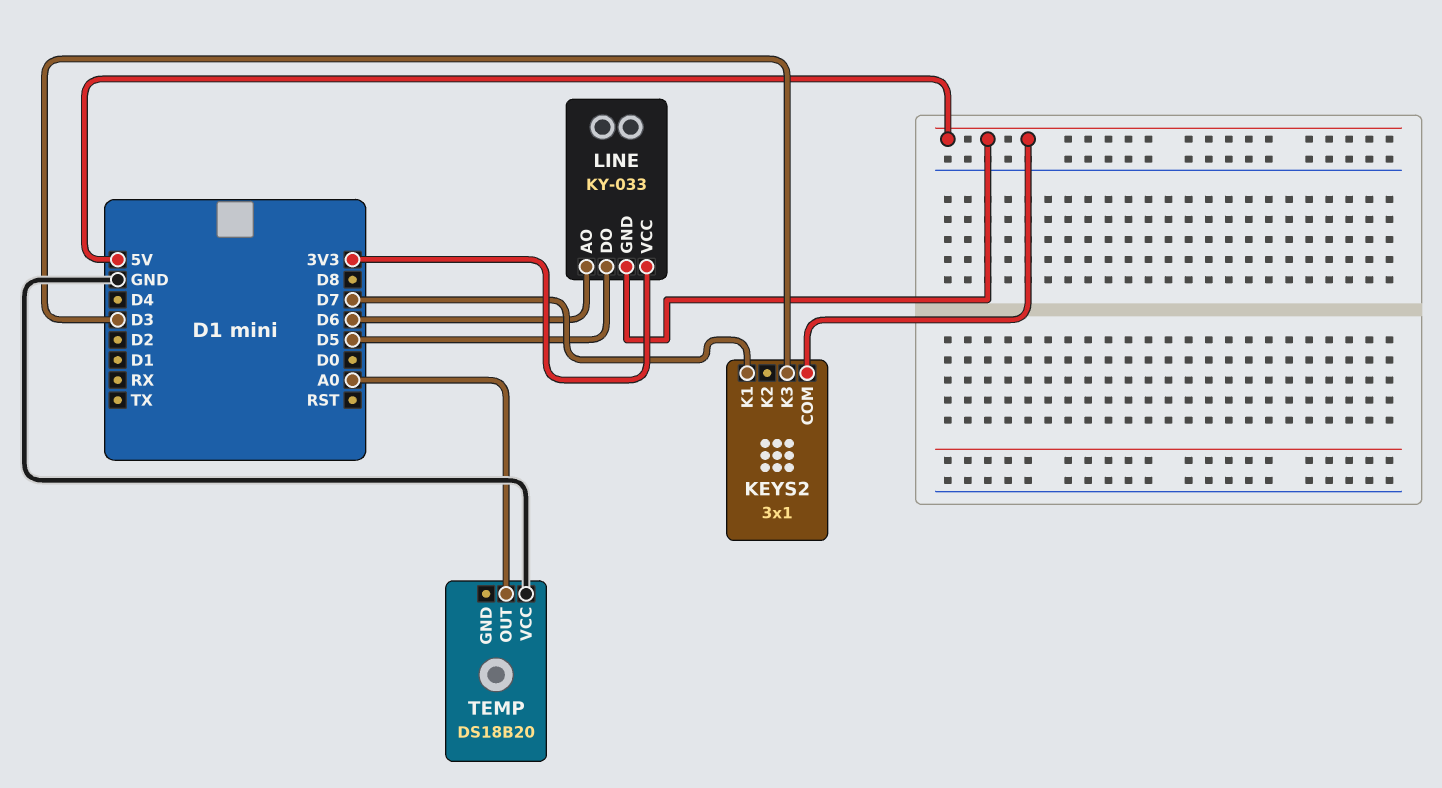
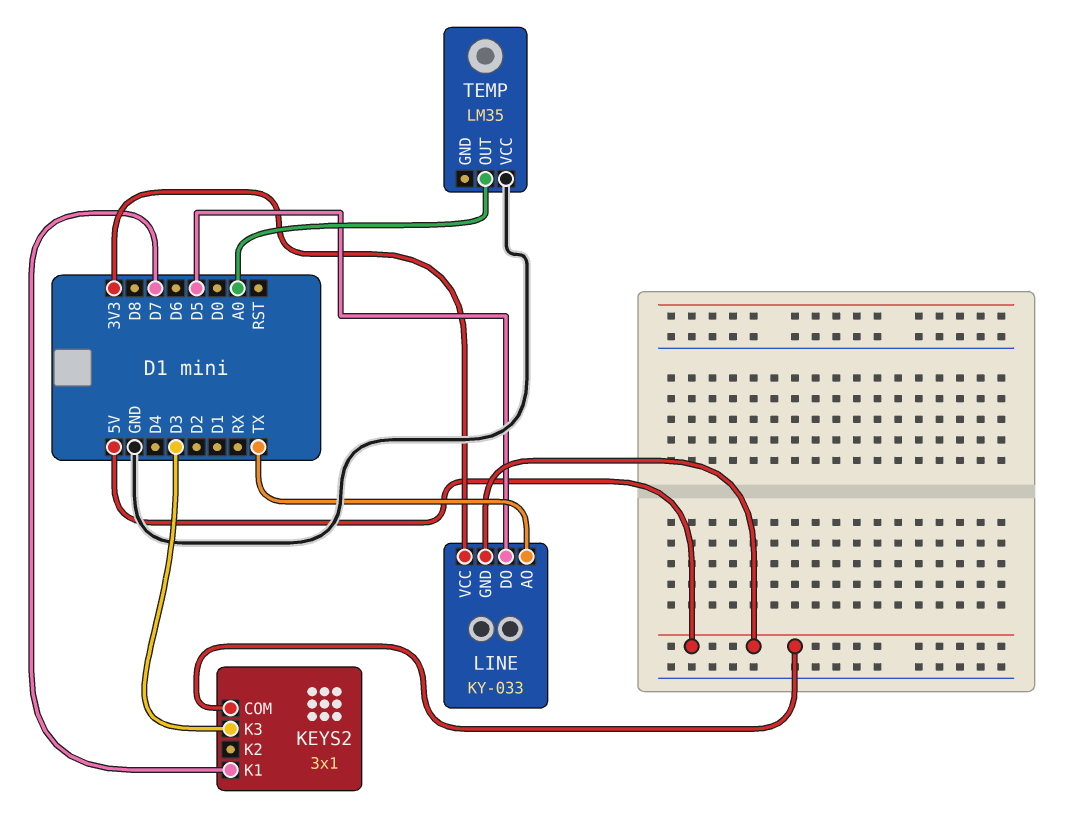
LINE pin AO: D6 -> TX
TEMP: DS18B20 -> LM35

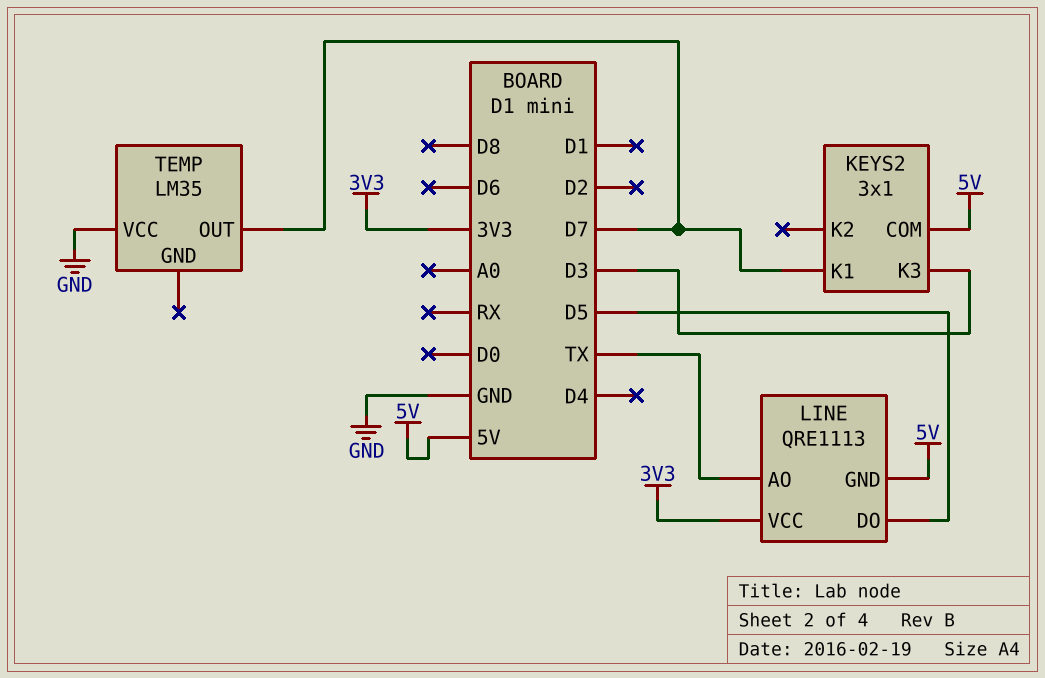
LINE: KY-033 -> QRE1113
TEMP pin OUT: A0 -> D7

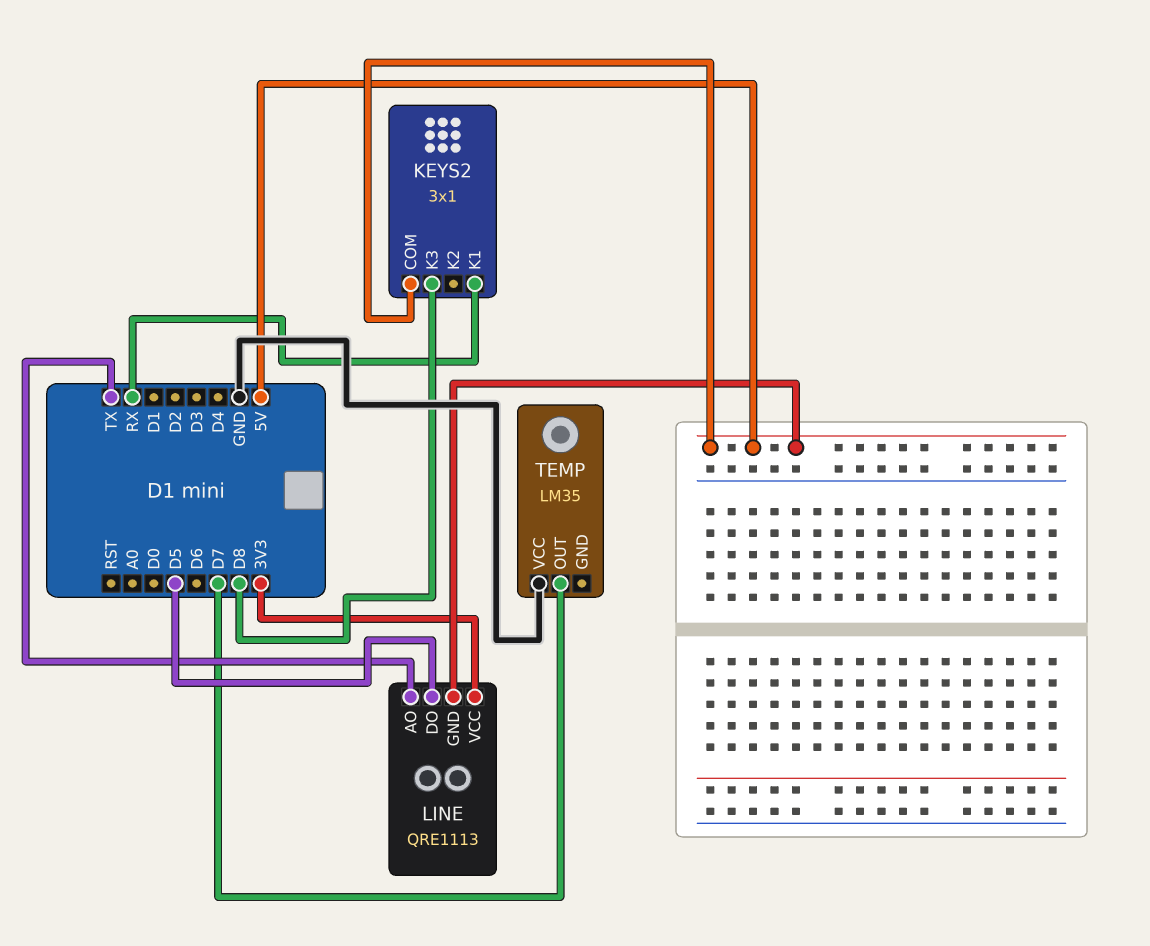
KEYS2 pin K1: D7 -> RX
KEYS2 pin K3: D3 -> D8

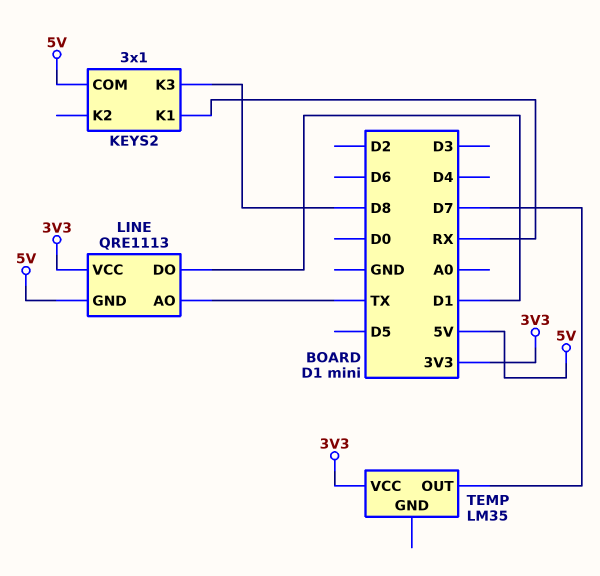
LINE pin DO: D5 -> D1
TEMP pin VCC: GND -> 3V3

